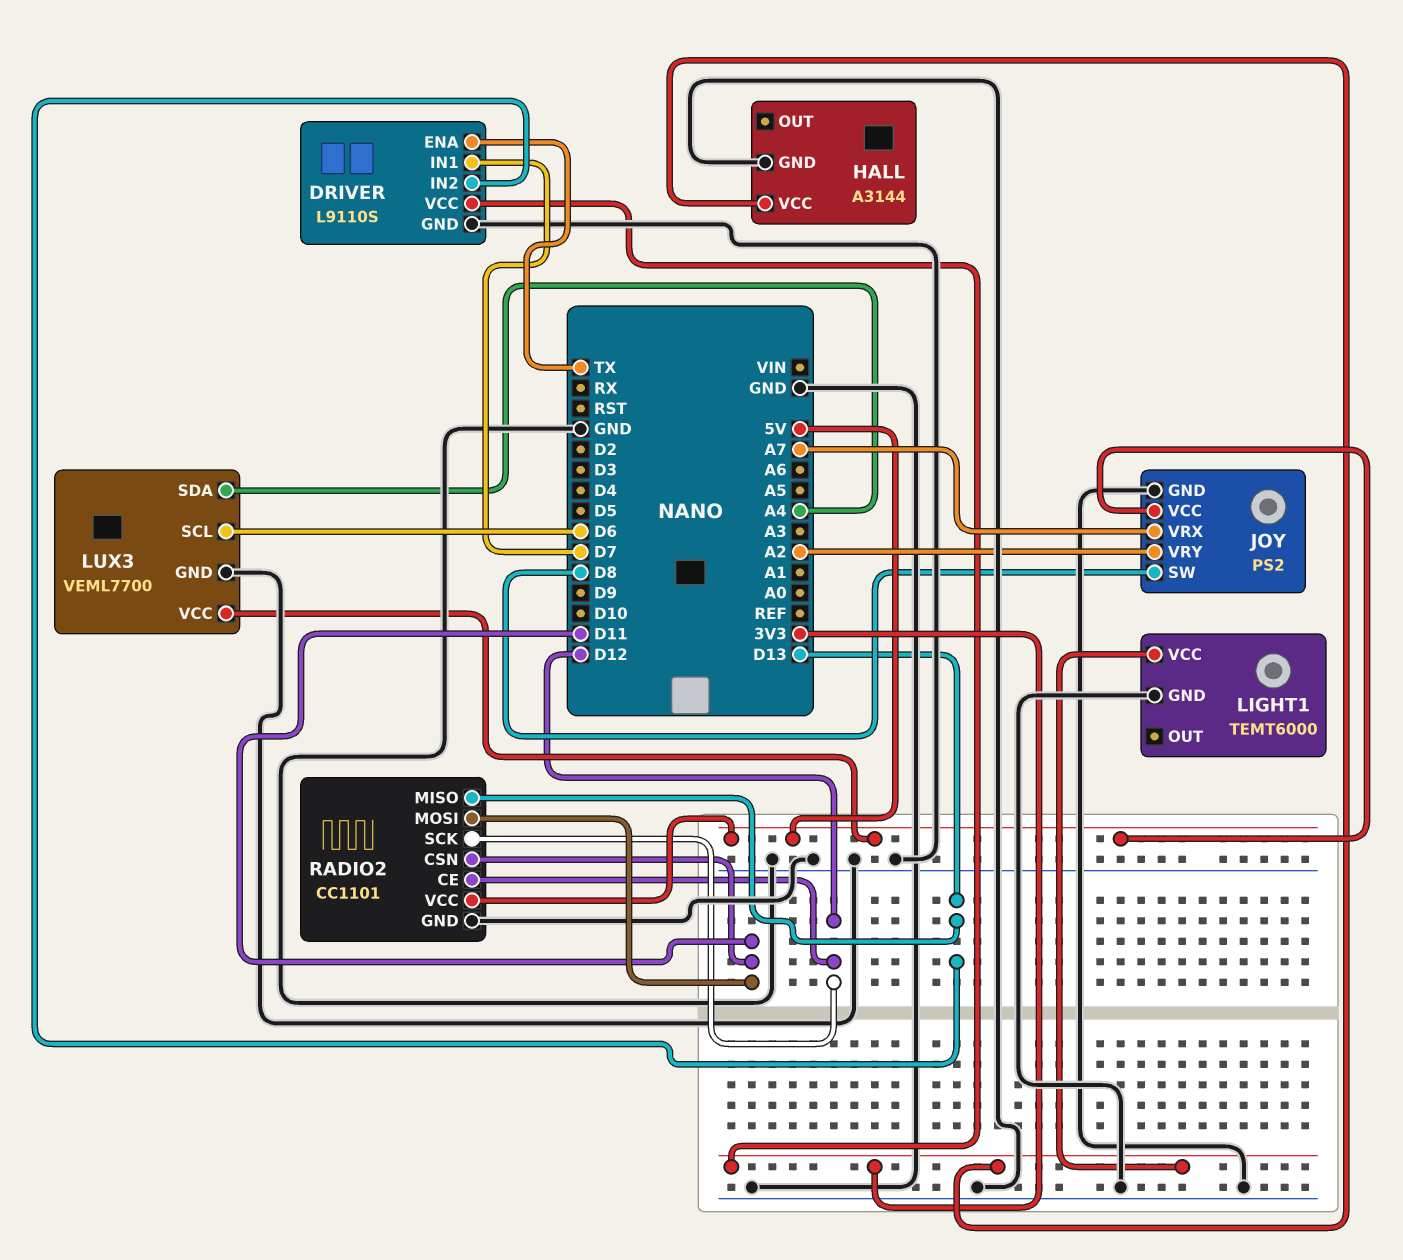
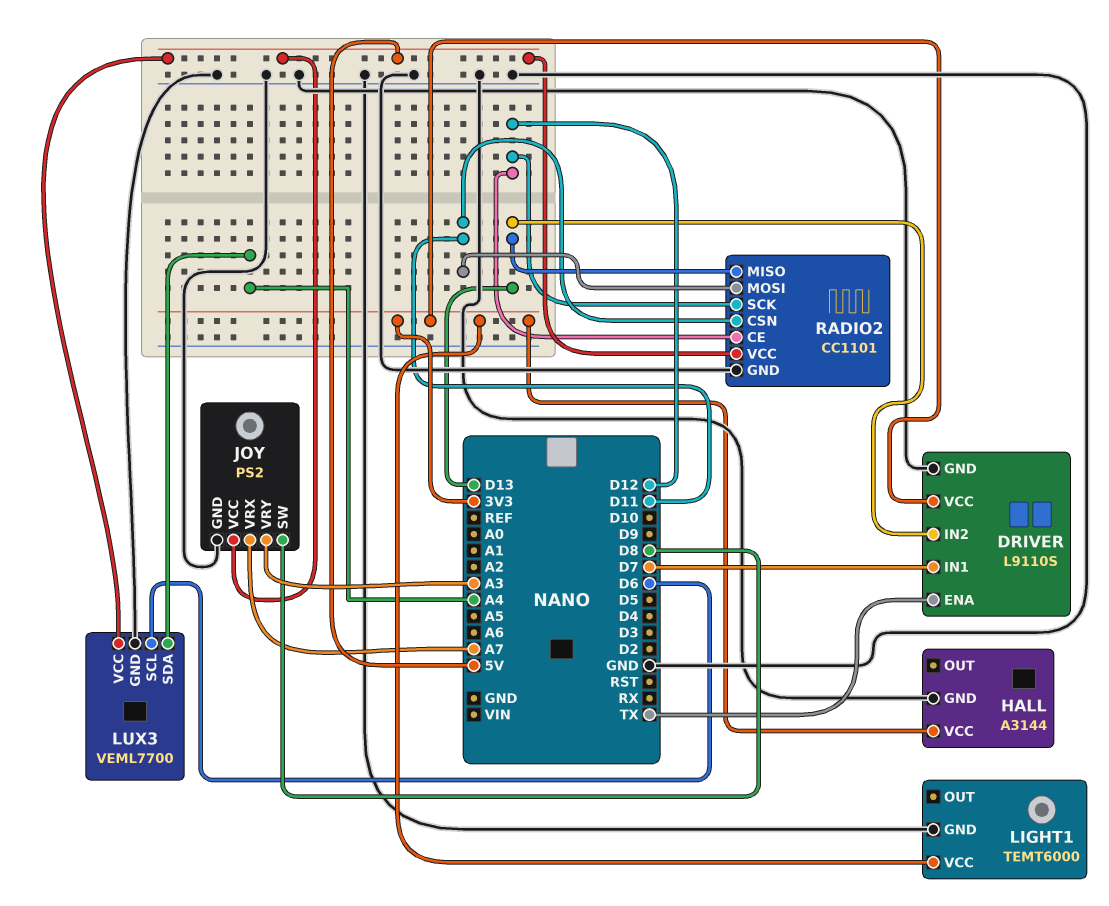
JOY pin VRY: A2 -> A3

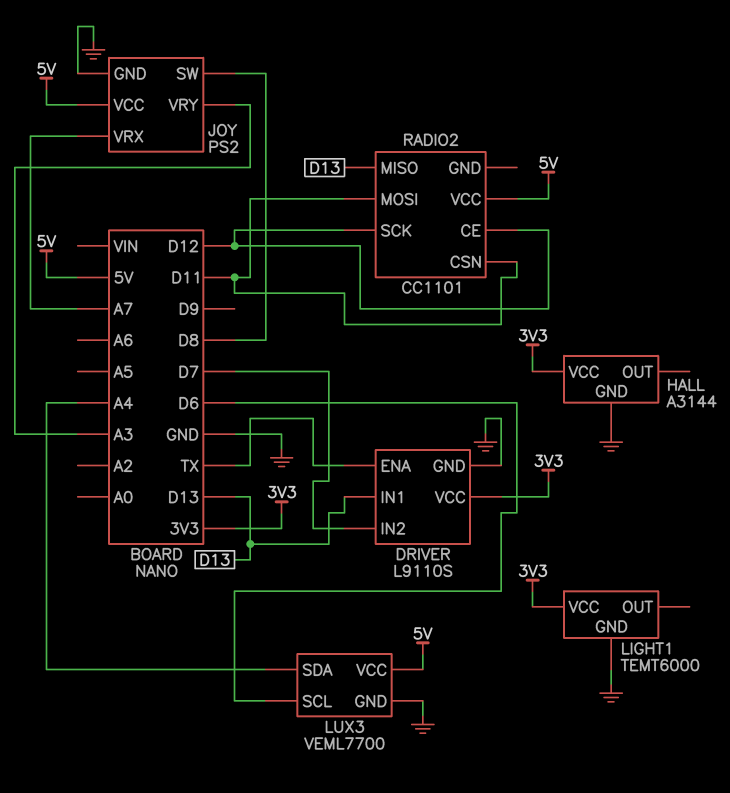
DRIVER pin IN1: D7 -> D13
DRIVER pin IN2: D13 -> D7
RADIO2 pin GND: GND -> none

